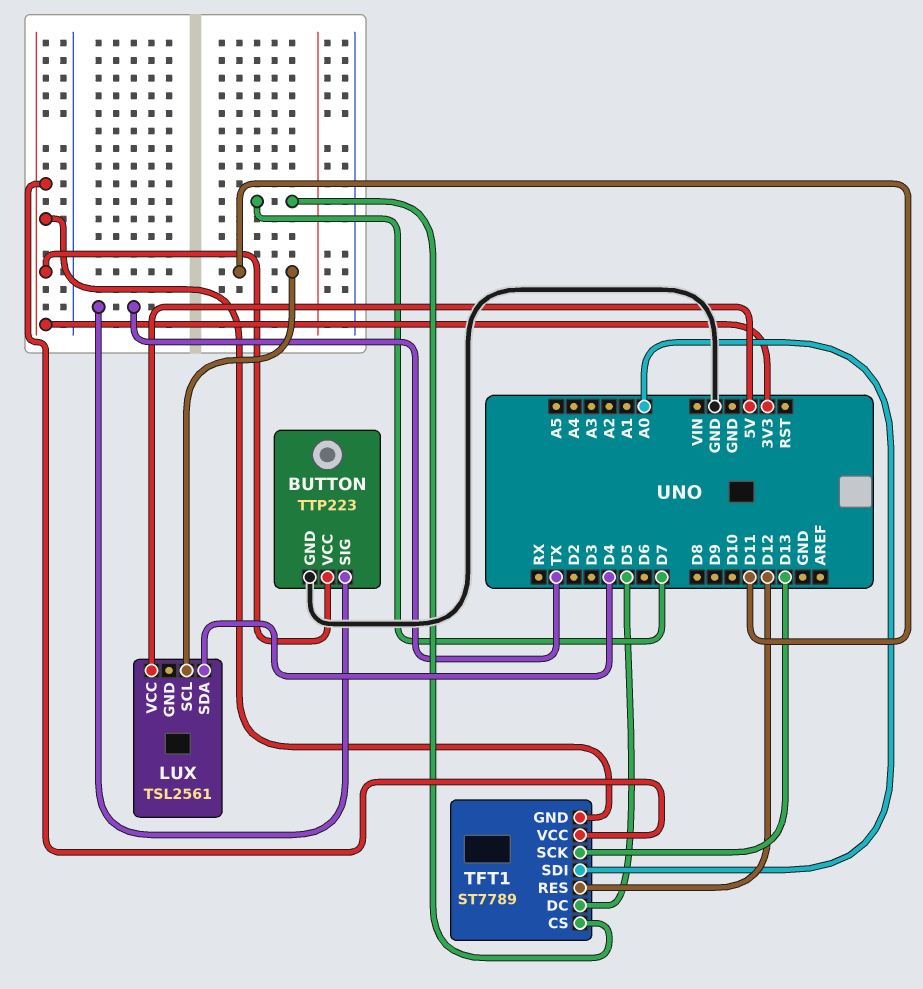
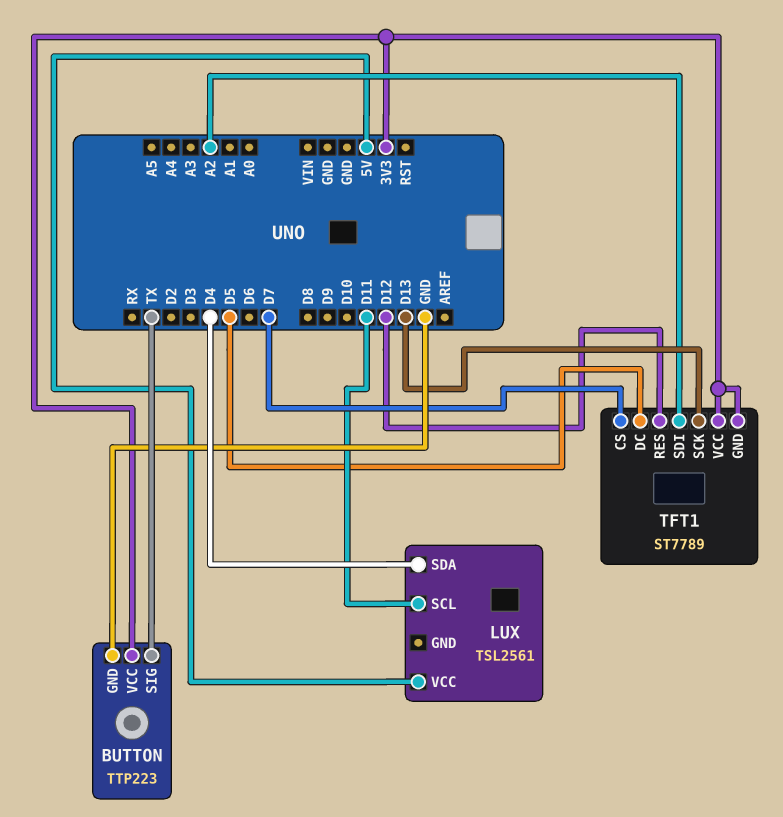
TFT1 pin SDI: A0 -> A2

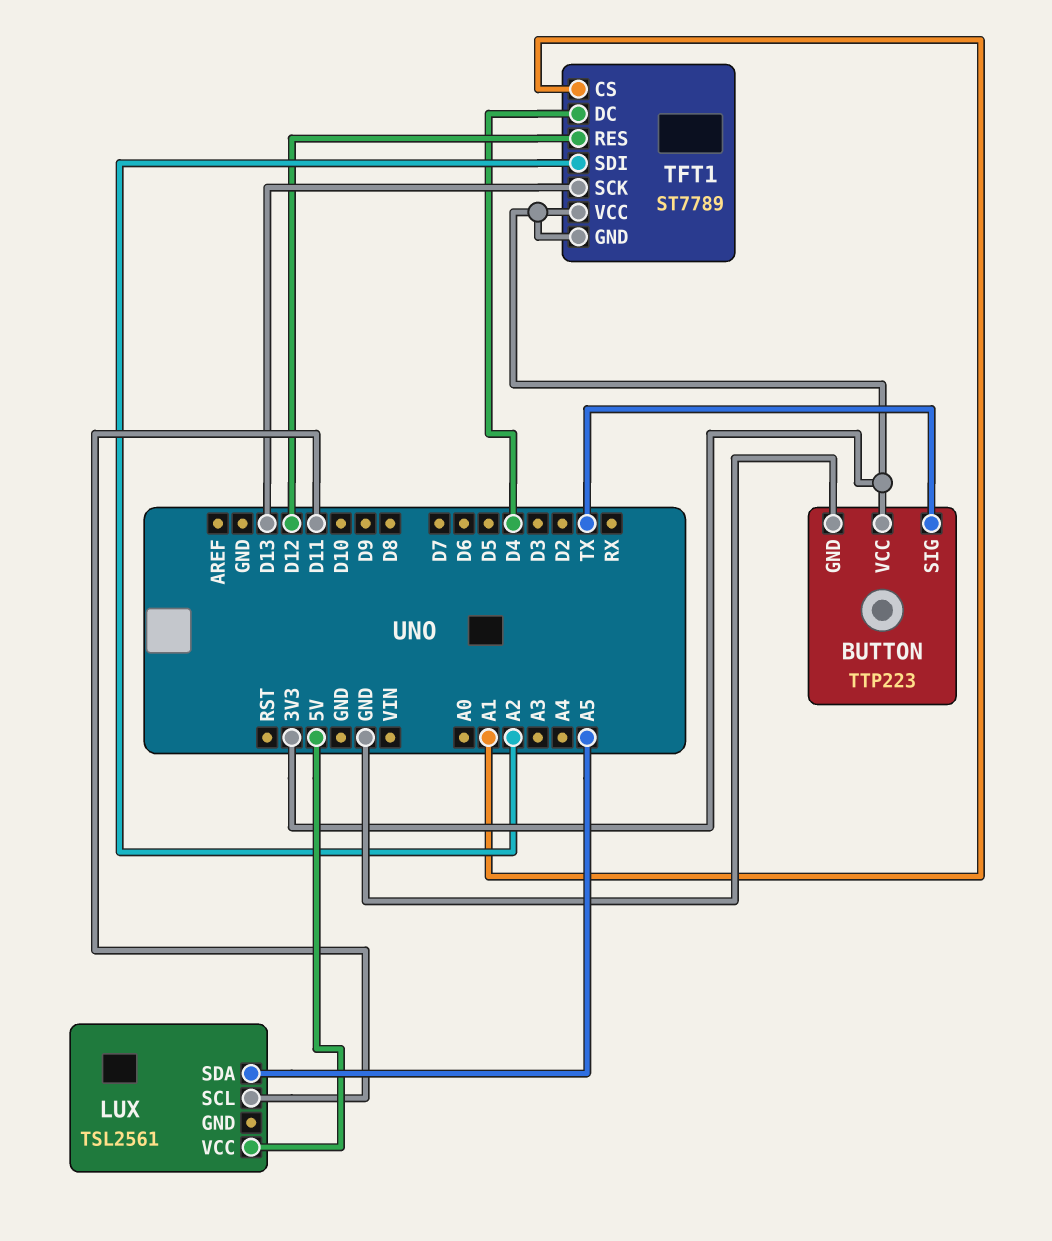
LUX pin SDA: D4 -> A5
TFT1 pin CS: D7 -> A1
TFT1 pin DC: D5 -> D4

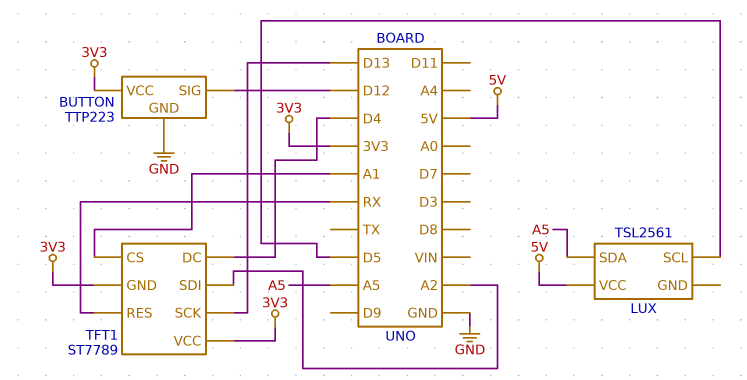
BUTTON pin SIG: TX -> D12
LUX pin SCL: D11 -> D5
TFT1 pin RES: D12 -> RX

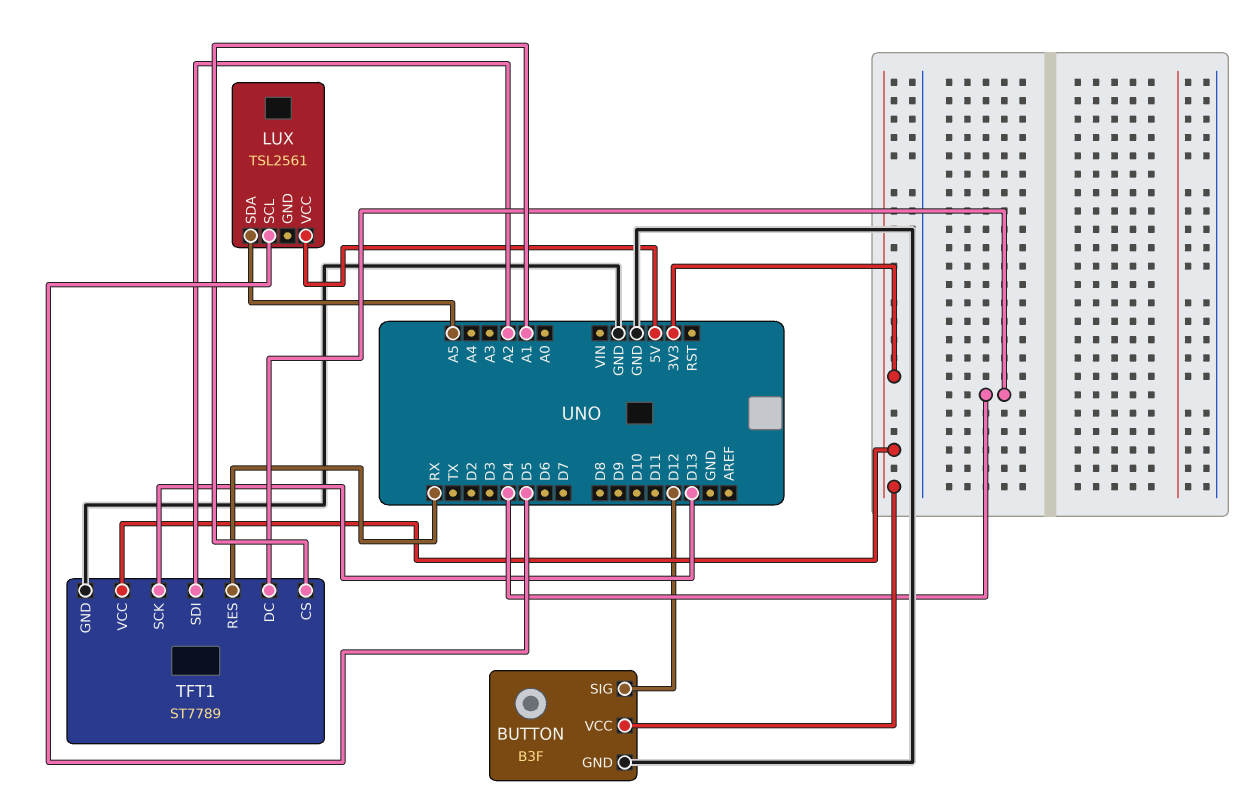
BUTTON: TTP223 -> B3F
TFT1 pin GND: 3V3 -> GND

